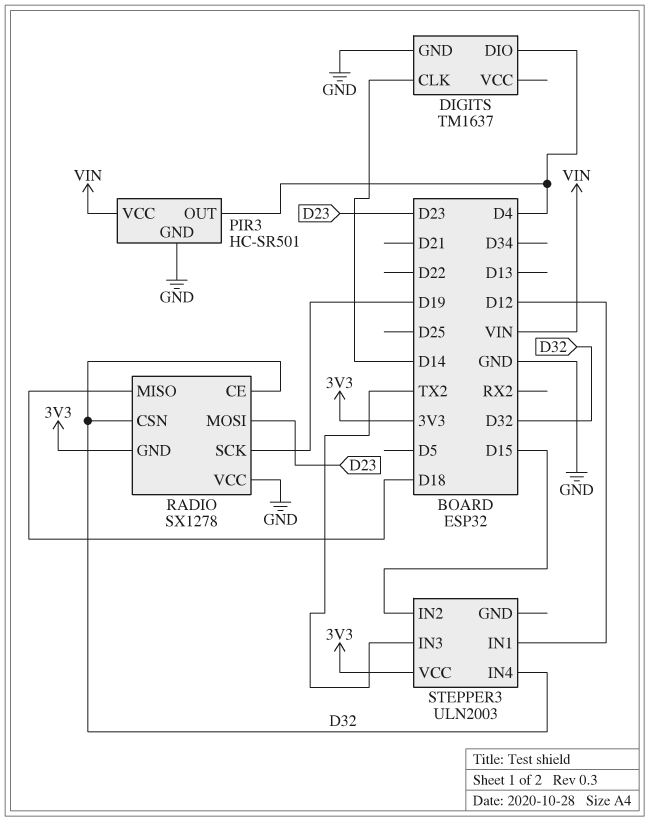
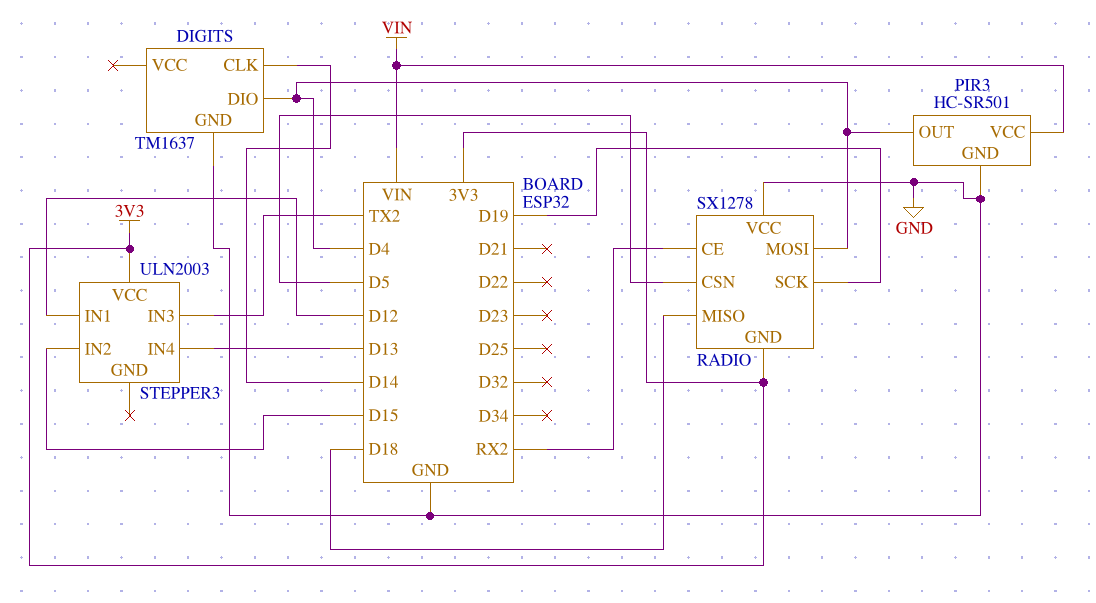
RADIO pin CE: D32 -> RX2
RADIO pin CSN: D32 -> D5
RADIO pin MOSI: D23 -> D4
STEPPER3 pin IN4: D32 -> D13

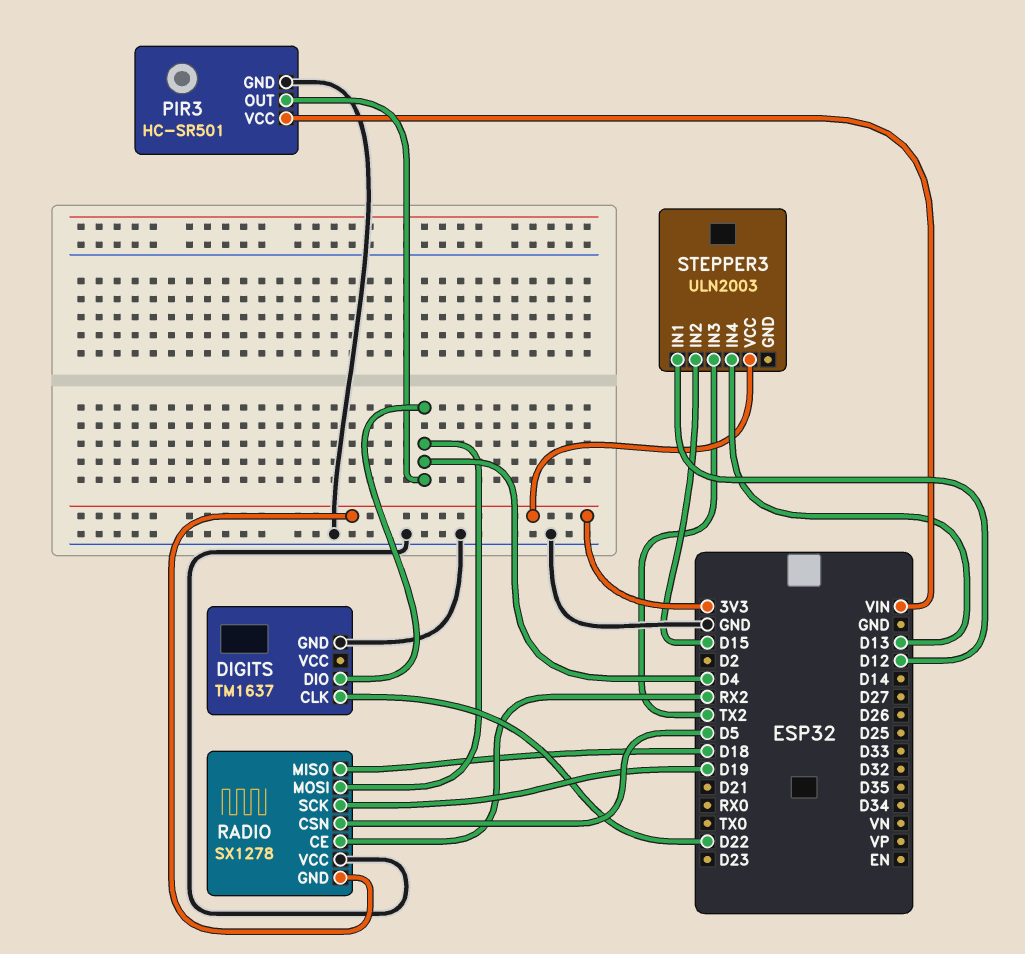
DIGITS pin CLK: D14 -> D22

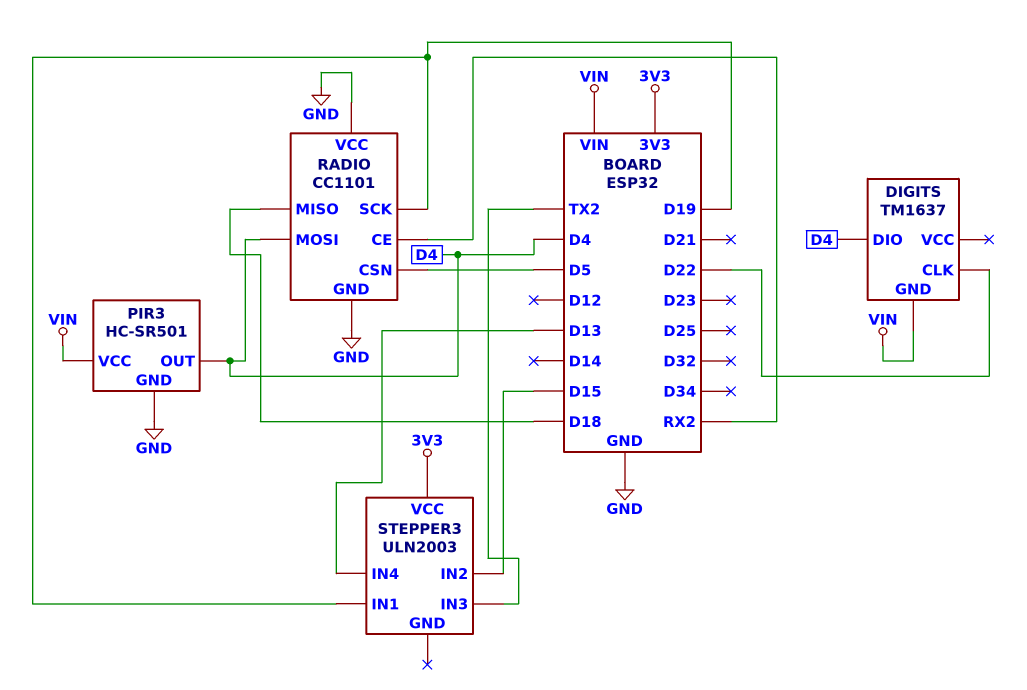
DIGITS pin GND: GND -> VIN
RADIO: SX1278 -> CC1101
RADIO pin GND: 3V3 -> GND
STEPPER3 pin IN1: D12 -> D19

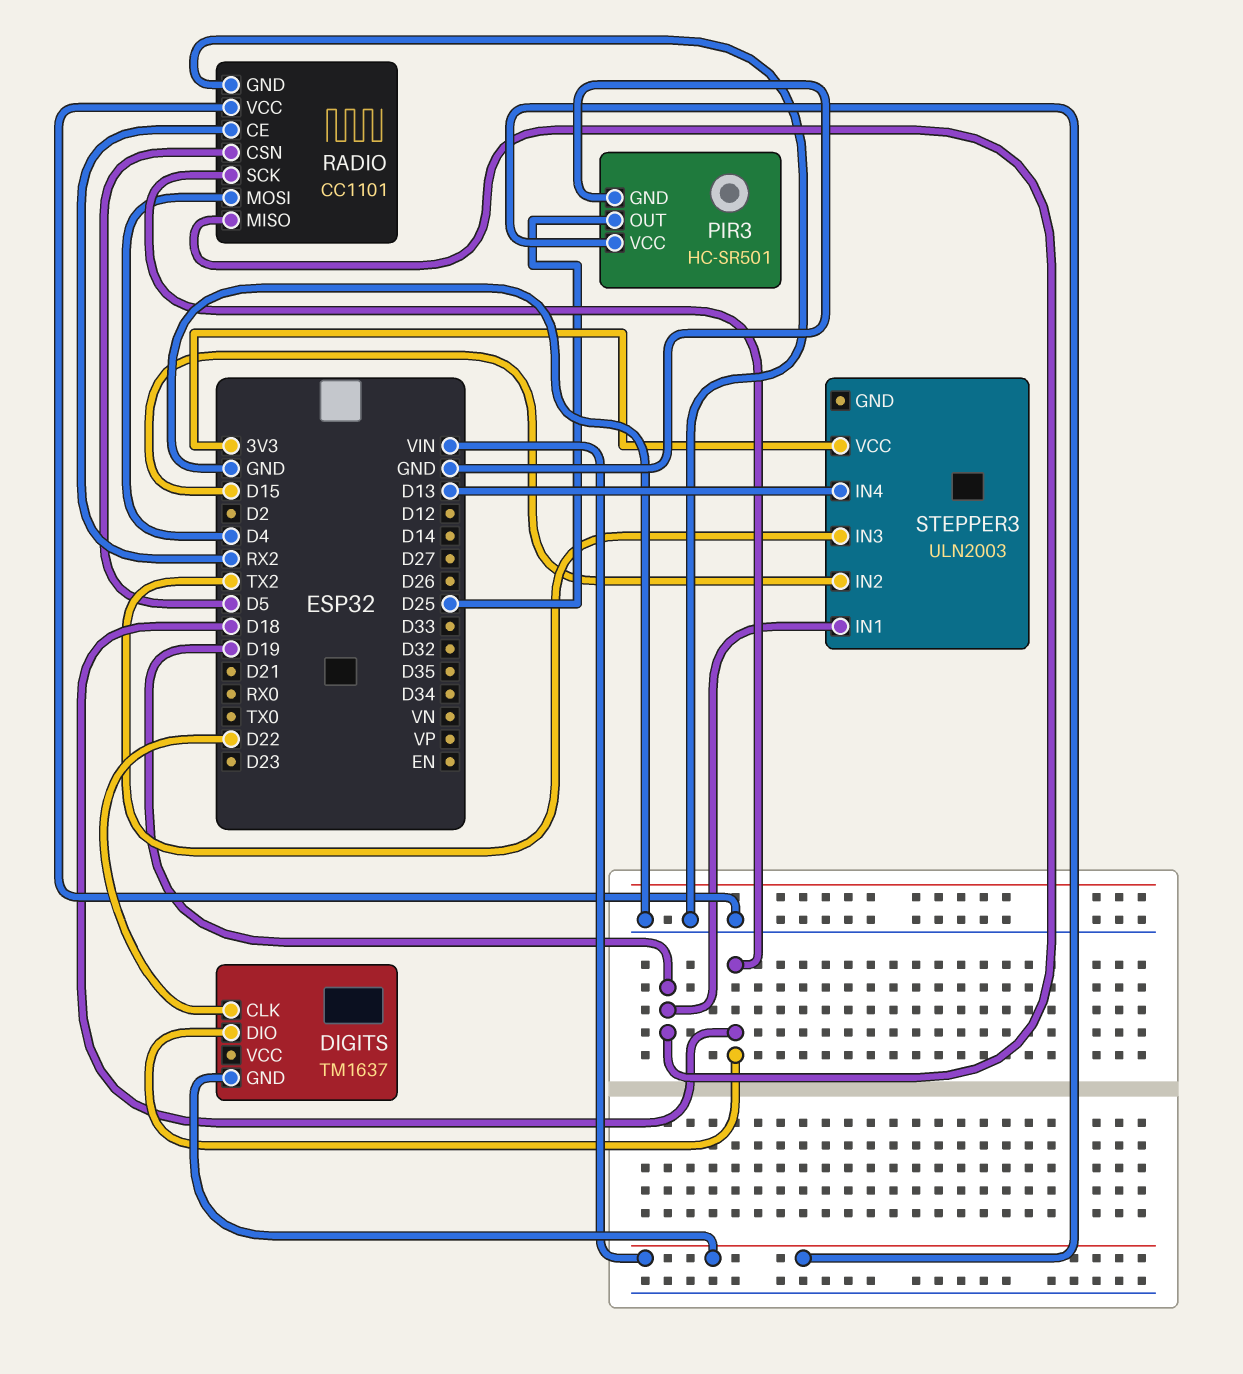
DIGITS pin DIO: D4 -> D18
PIR3 pin OUT: D4 -> D25
RADIO pin MISO: D18 -> D19
RADIO pin SCK: D19 -> D18

